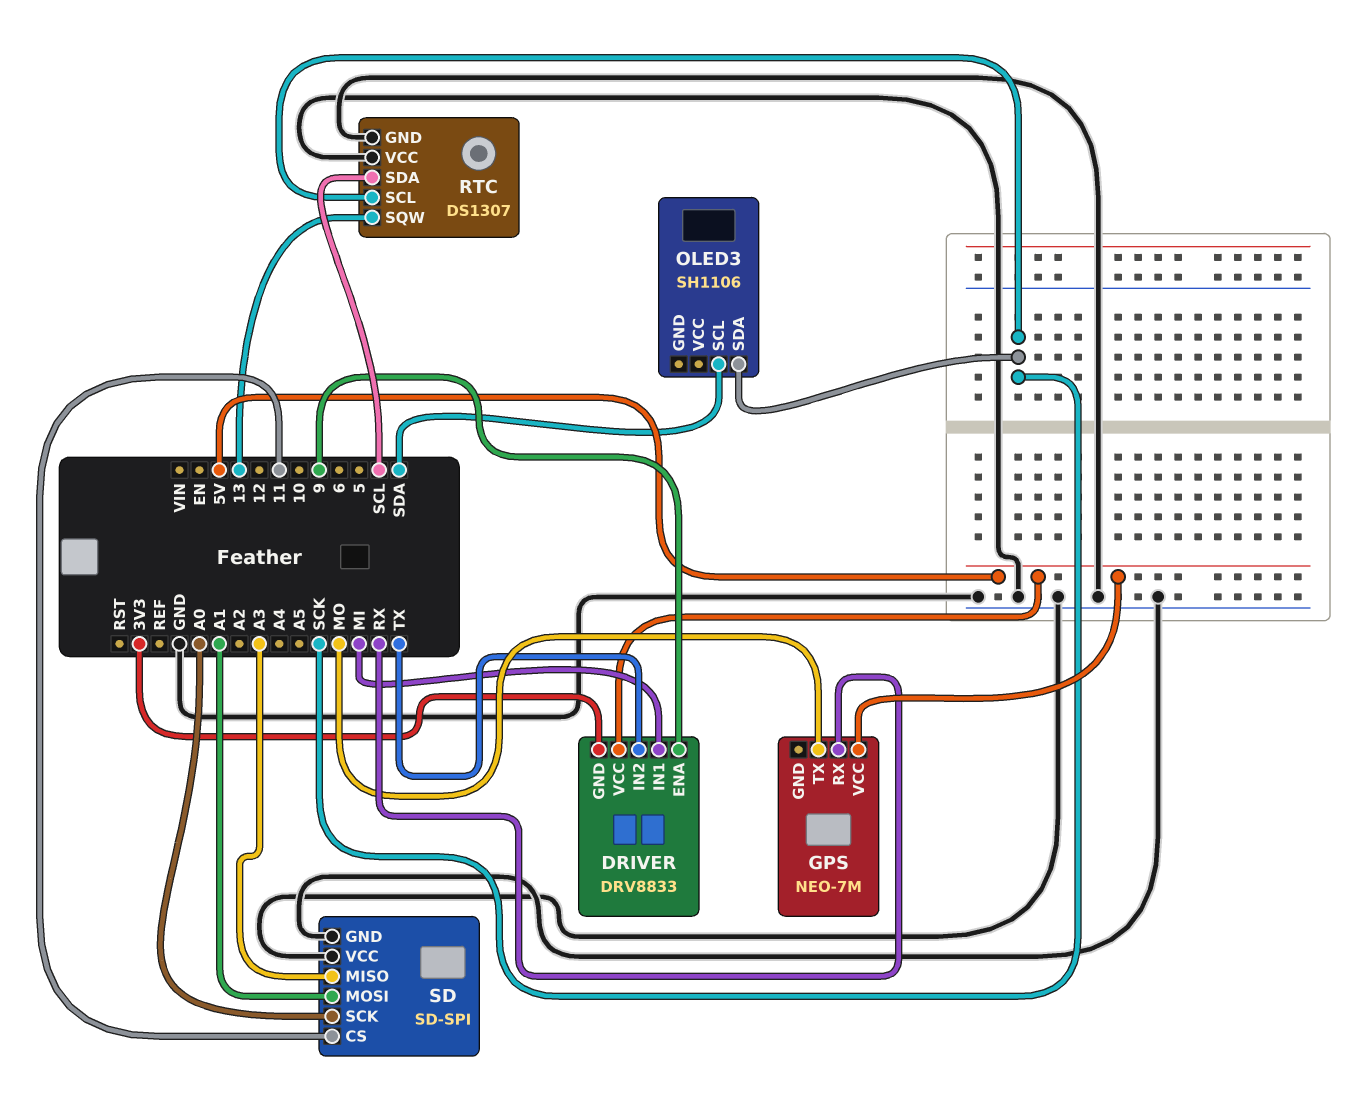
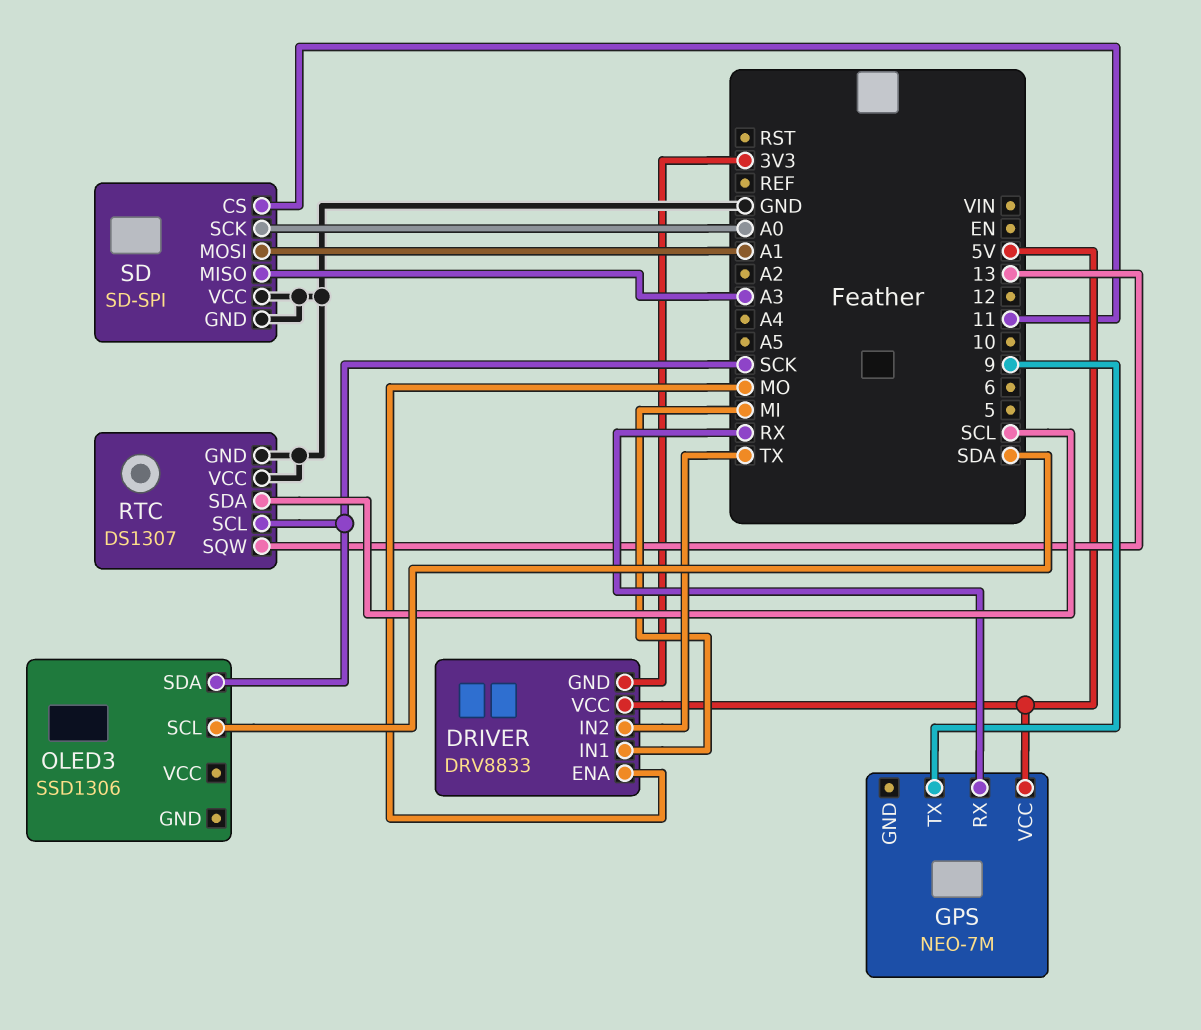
DRIVER pin ENA: 9 -> MO
GPS pin TX: MO -> 9
OLED3: SH1106 -> SSD1306

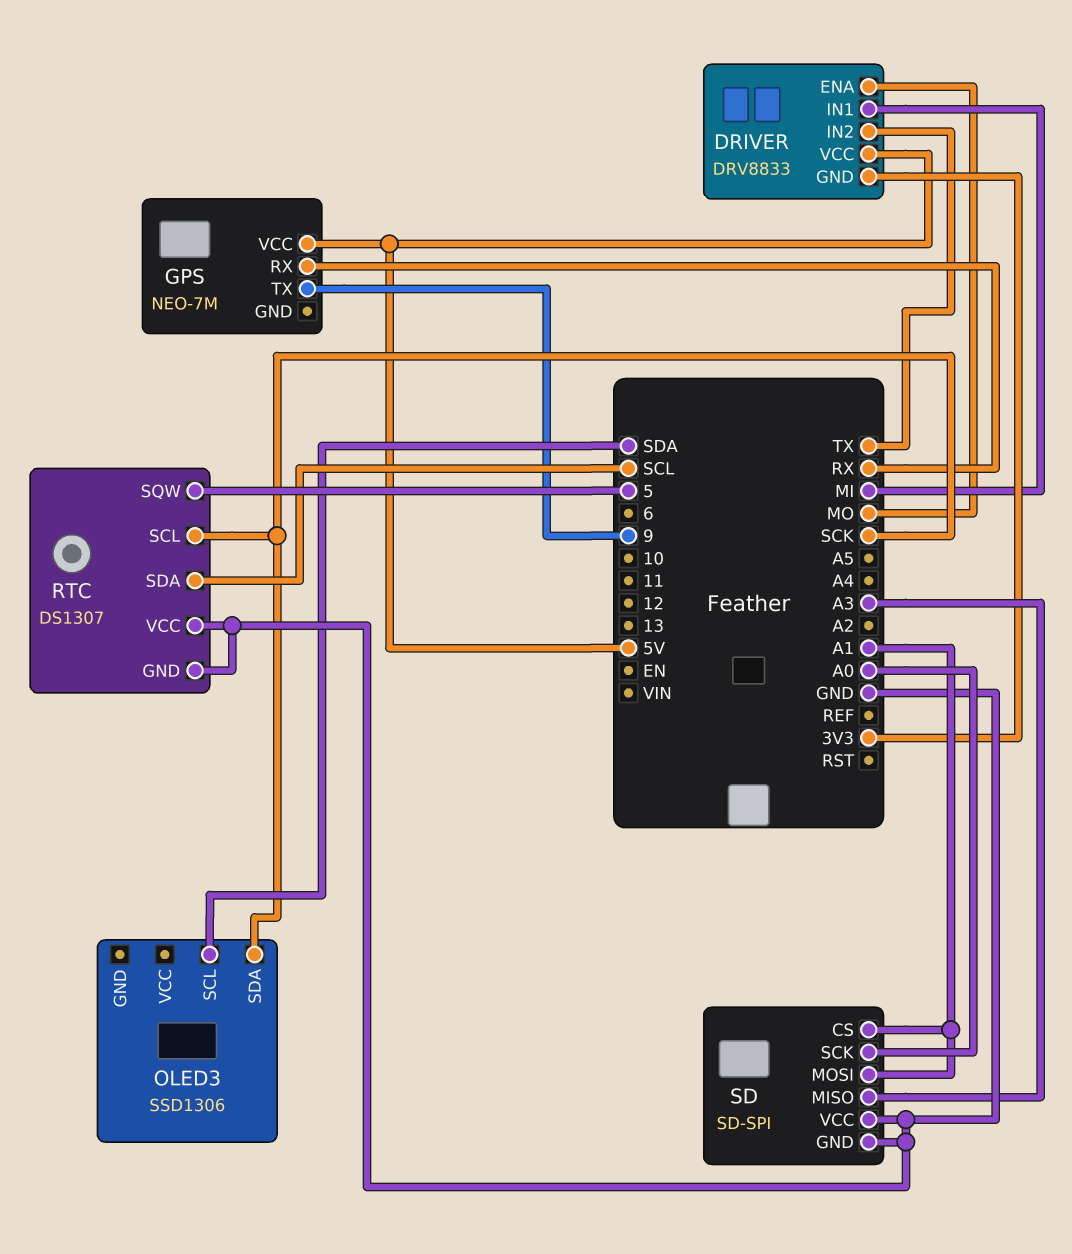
RTC pin SQW: 13 -> 5
SD pin CS: 11 -> A1

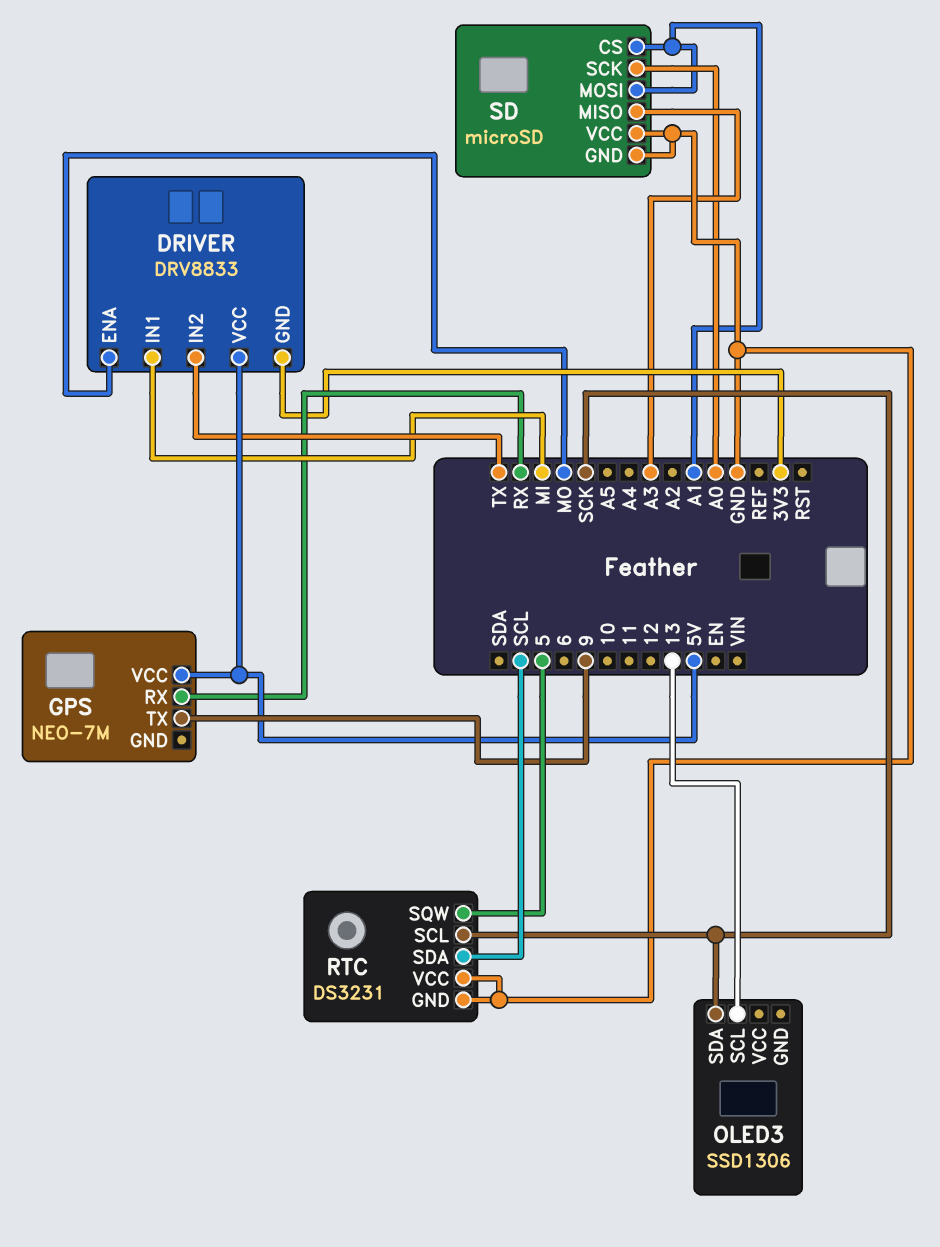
OLED3 pin SCL: SDA -> 13
RTC: DS1307 -> DS3231
SD: SD-SPI -> microSD

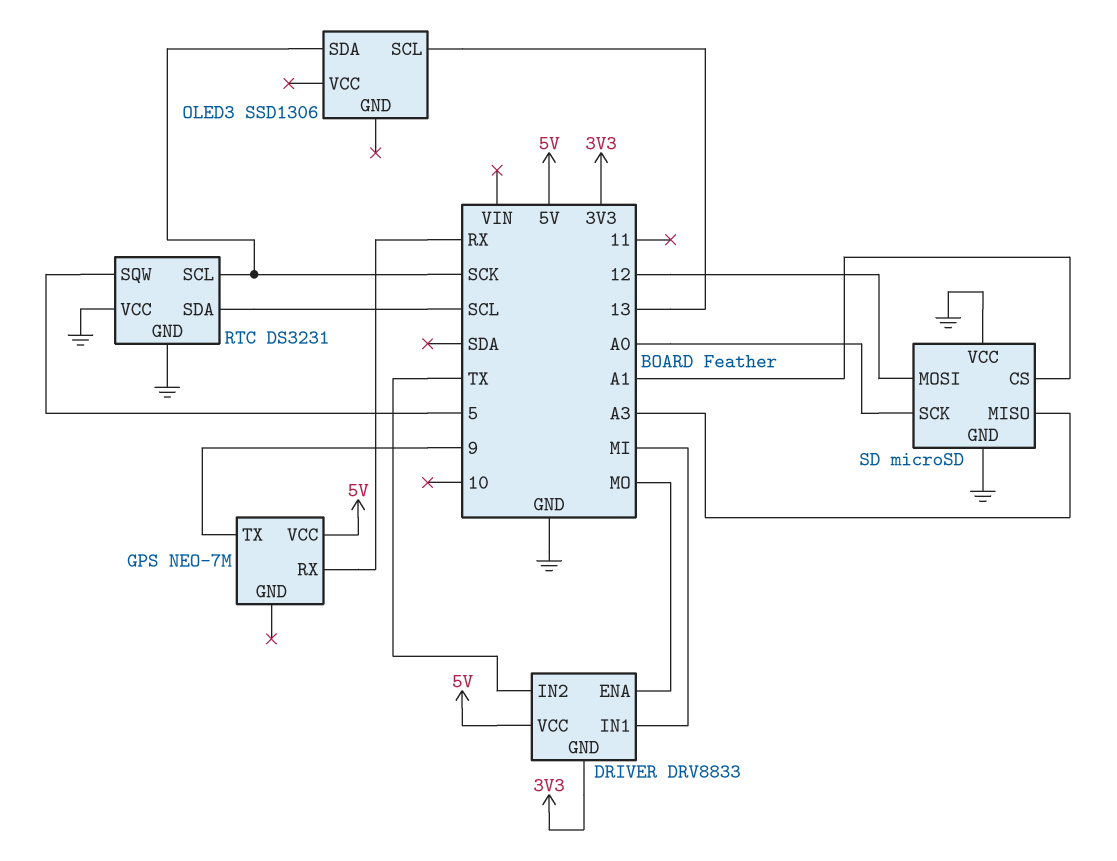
SD pin MOSI: A1 -> 12

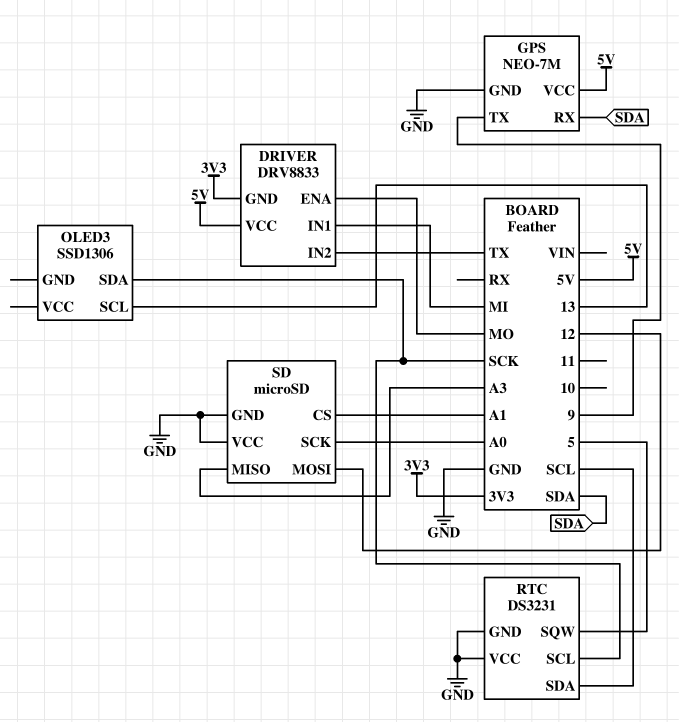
GPS pin GND: none -> GND
GPS pin RX: RX -> SDA

